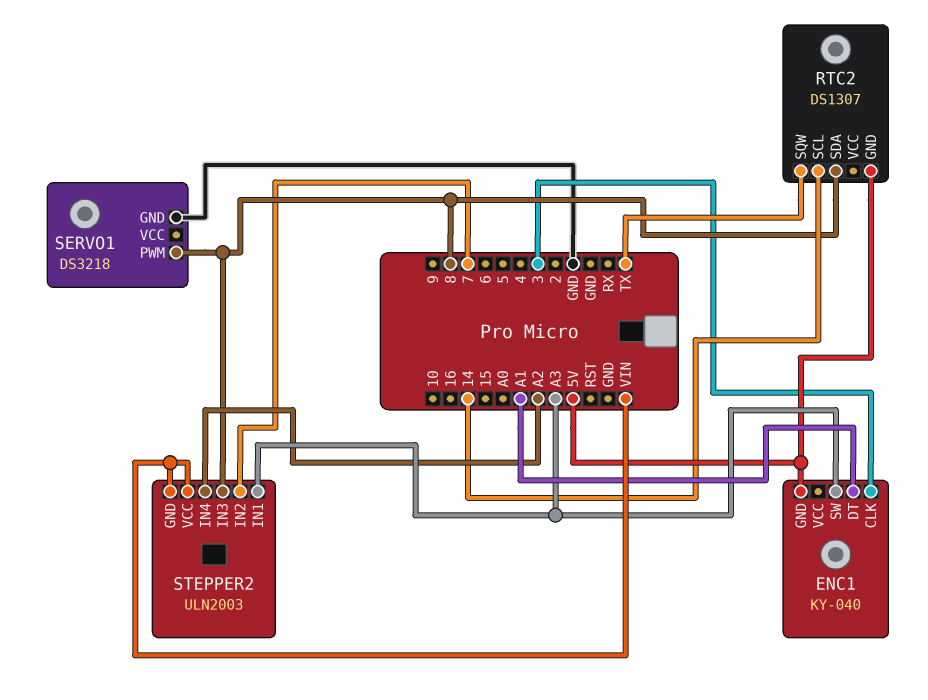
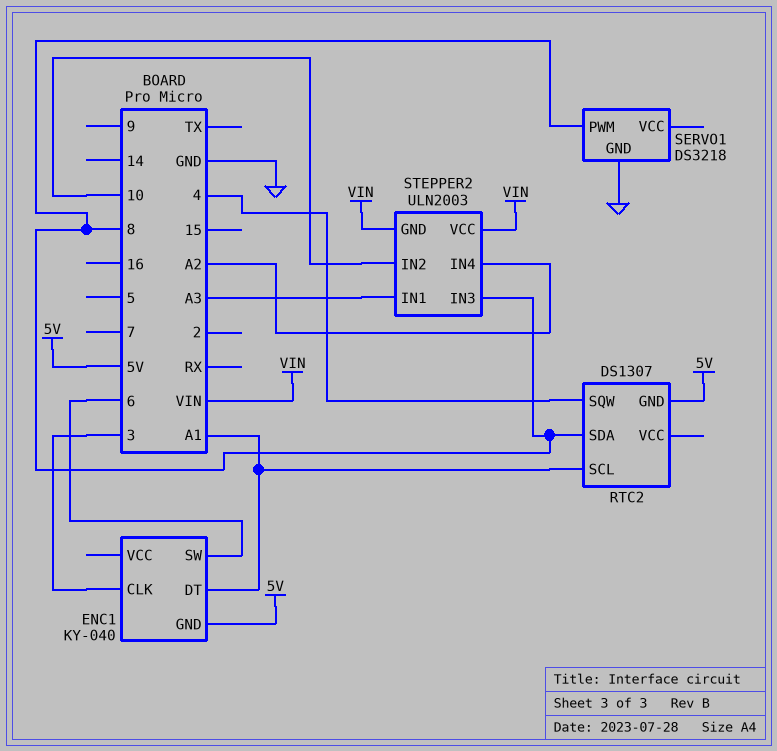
ENC1 pin SW: A3 -> 6
RTC2 pin SCL: 14 -> A1
RTC2 pin SQW: TX -> 4
STEPPER2 pin IN2: 7 -> 10

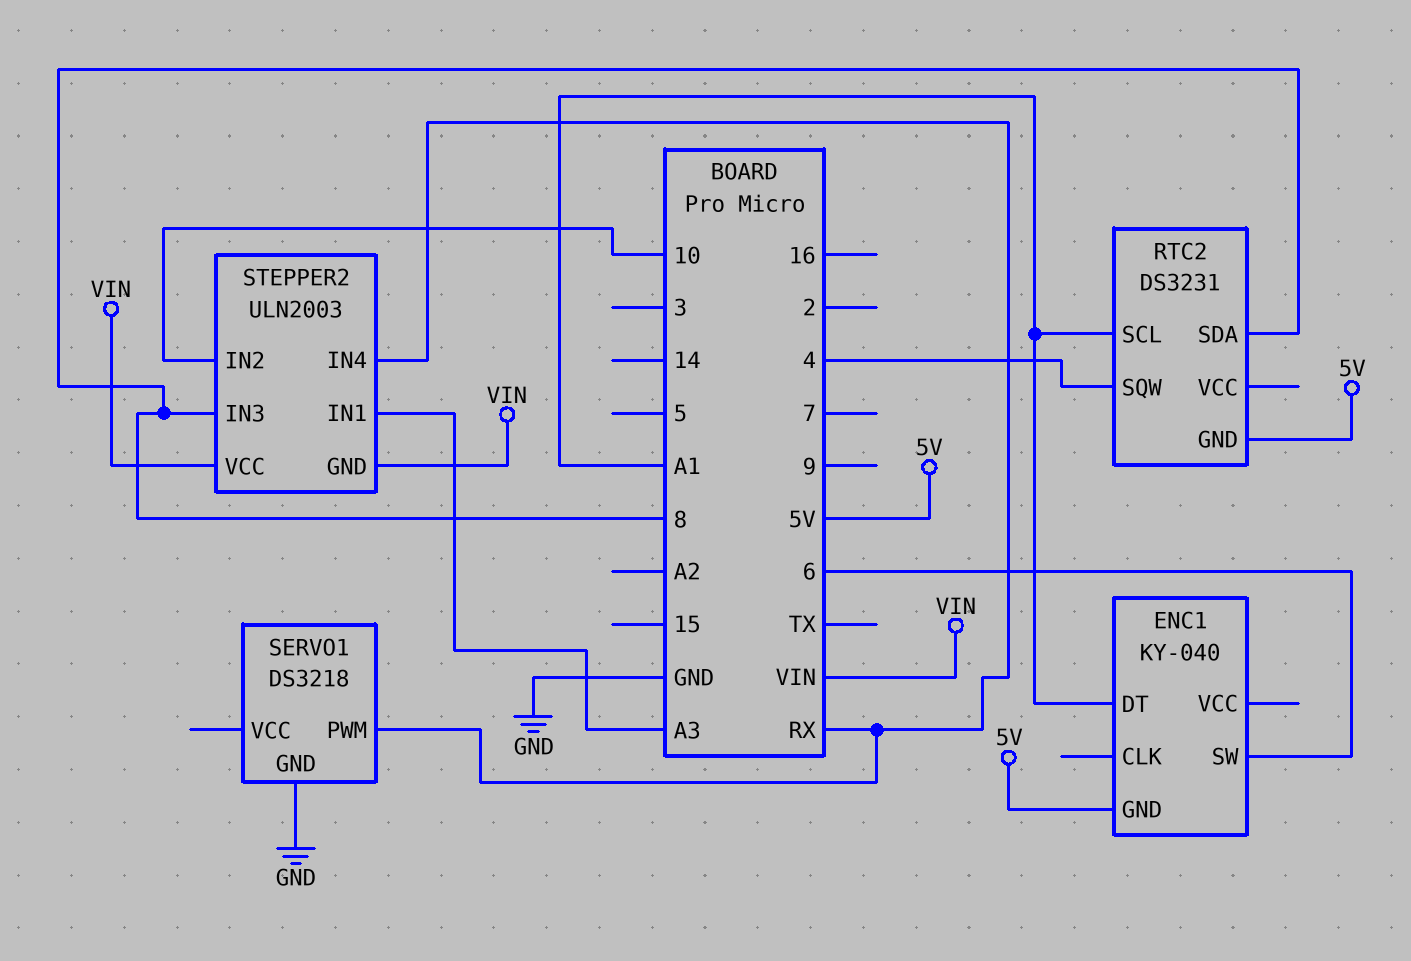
ENC1 pin CLK: 3 -> none
RTC2: DS1307 -> DS3231
SERVO1 pin PWM: 8 -> RX
STEPPER2 pin IN4: A2 -> RX

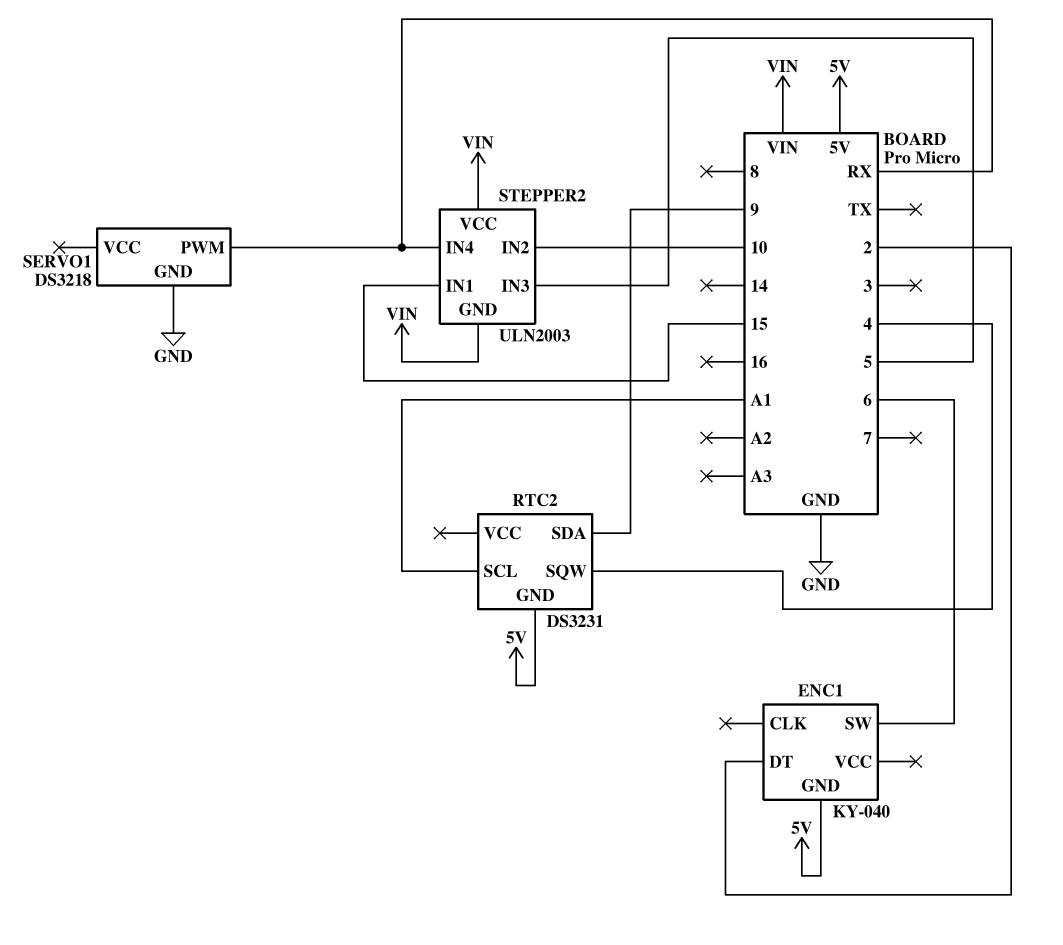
ENC1 pin DT: A1 -> 2
RTC2 pin SDA: 8 -> 9
STEPPER2 pin IN1: A3 -> 15
STEPPER2 pin IN3: 8 -> 5

